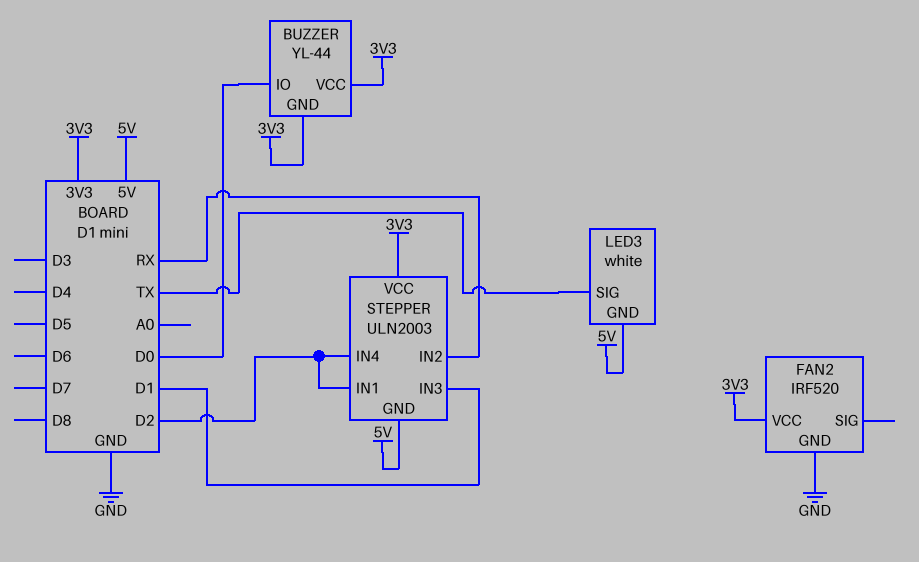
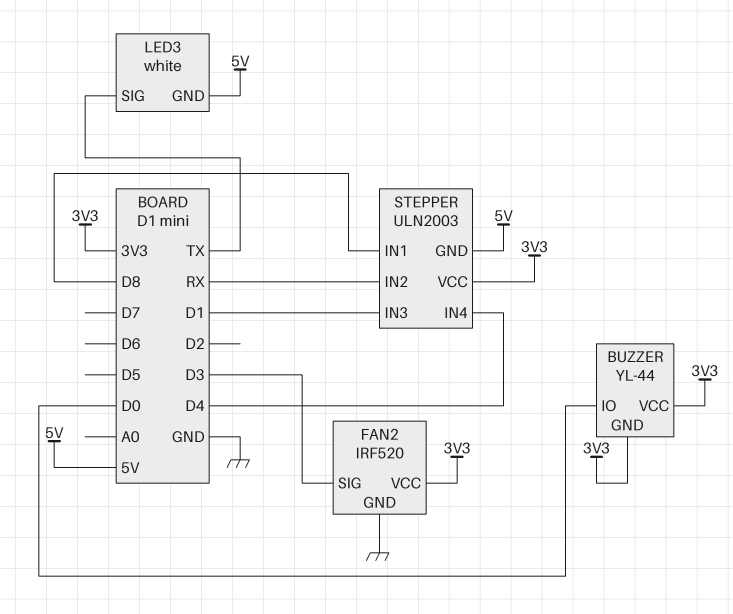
FAN2 pin SIG: none -> D3
STEPPER pin IN1: D2 -> D8
STEPPER pin IN4: D2 -> D4

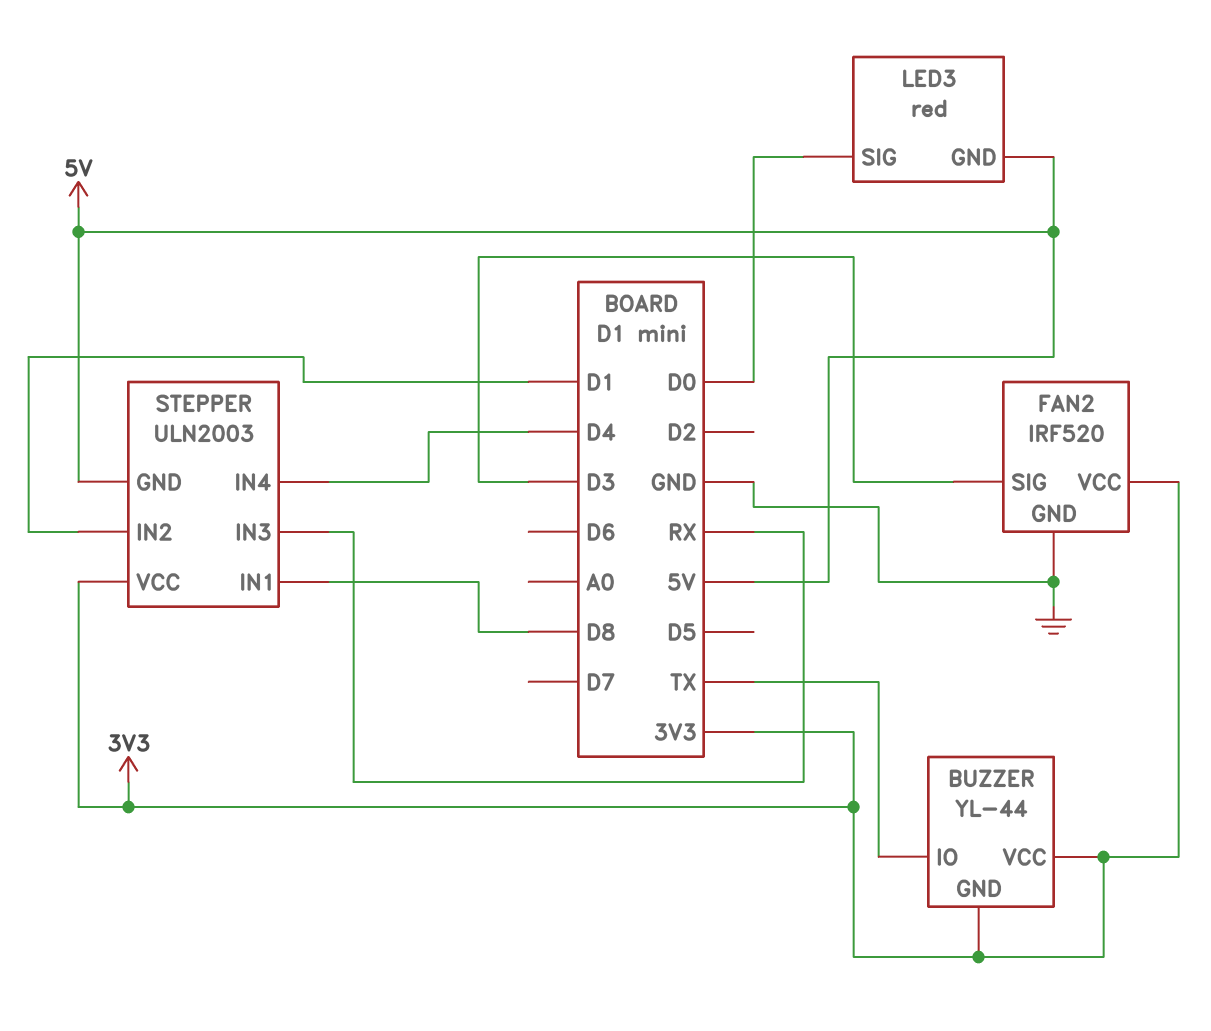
BUZZER pin IO: D0 -> TX
LED3: white -> red
LED3 pin SIG: TX -> D0
STEPPER pin IN2: RX -> D1
STEPPER pin IN3: D1 -> RX

